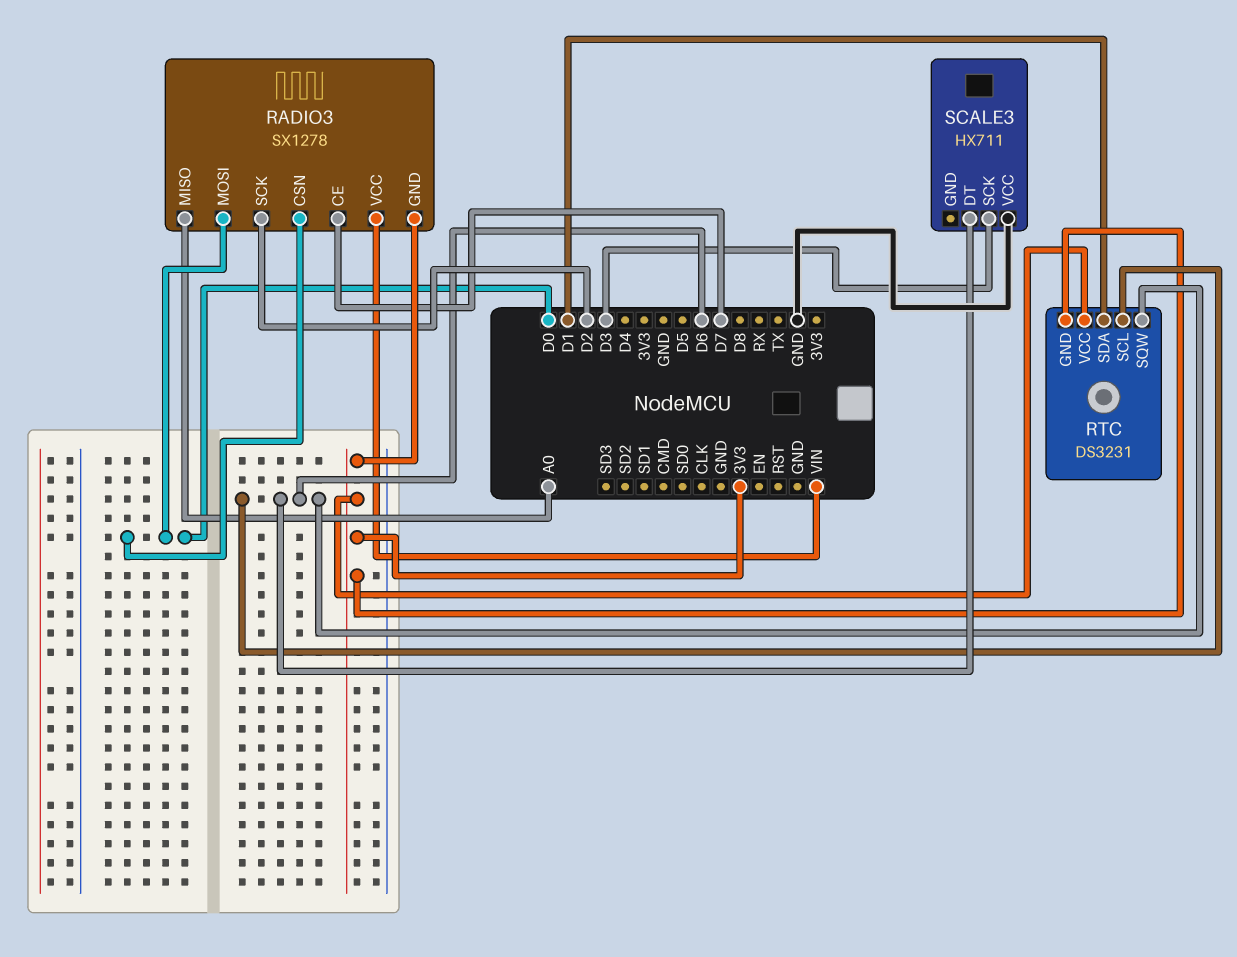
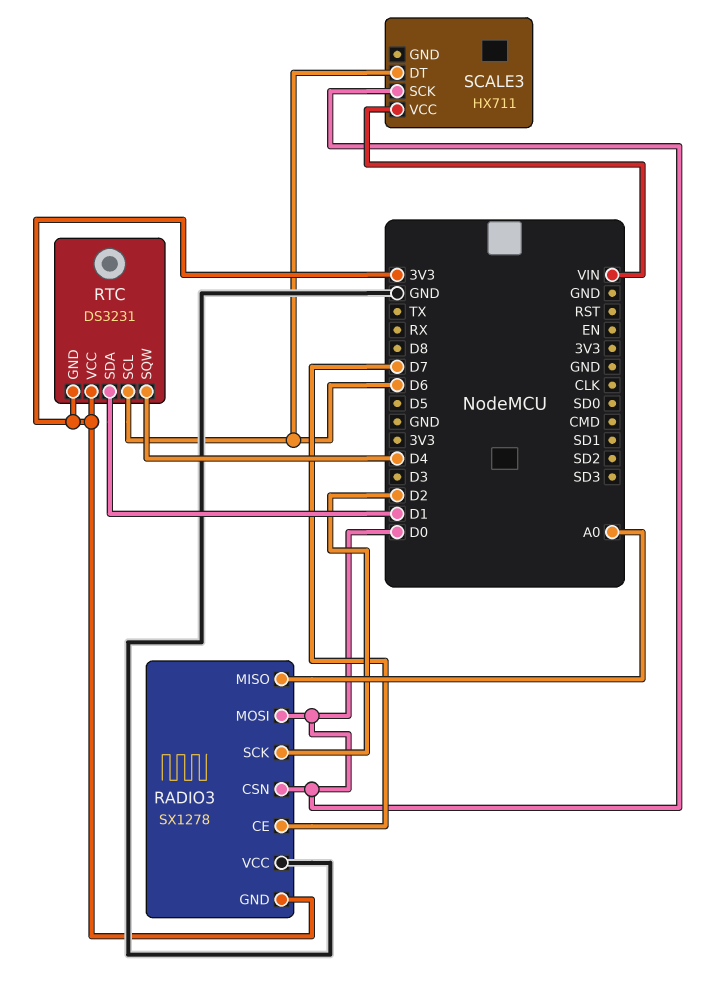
RADIO3 pin VCC: VIN -> GND
RTC pin SQW: D6 -> D4
SCALE3 pin SCK: D3 -> D0
SCALE3 pin VCC: GND -> VIN

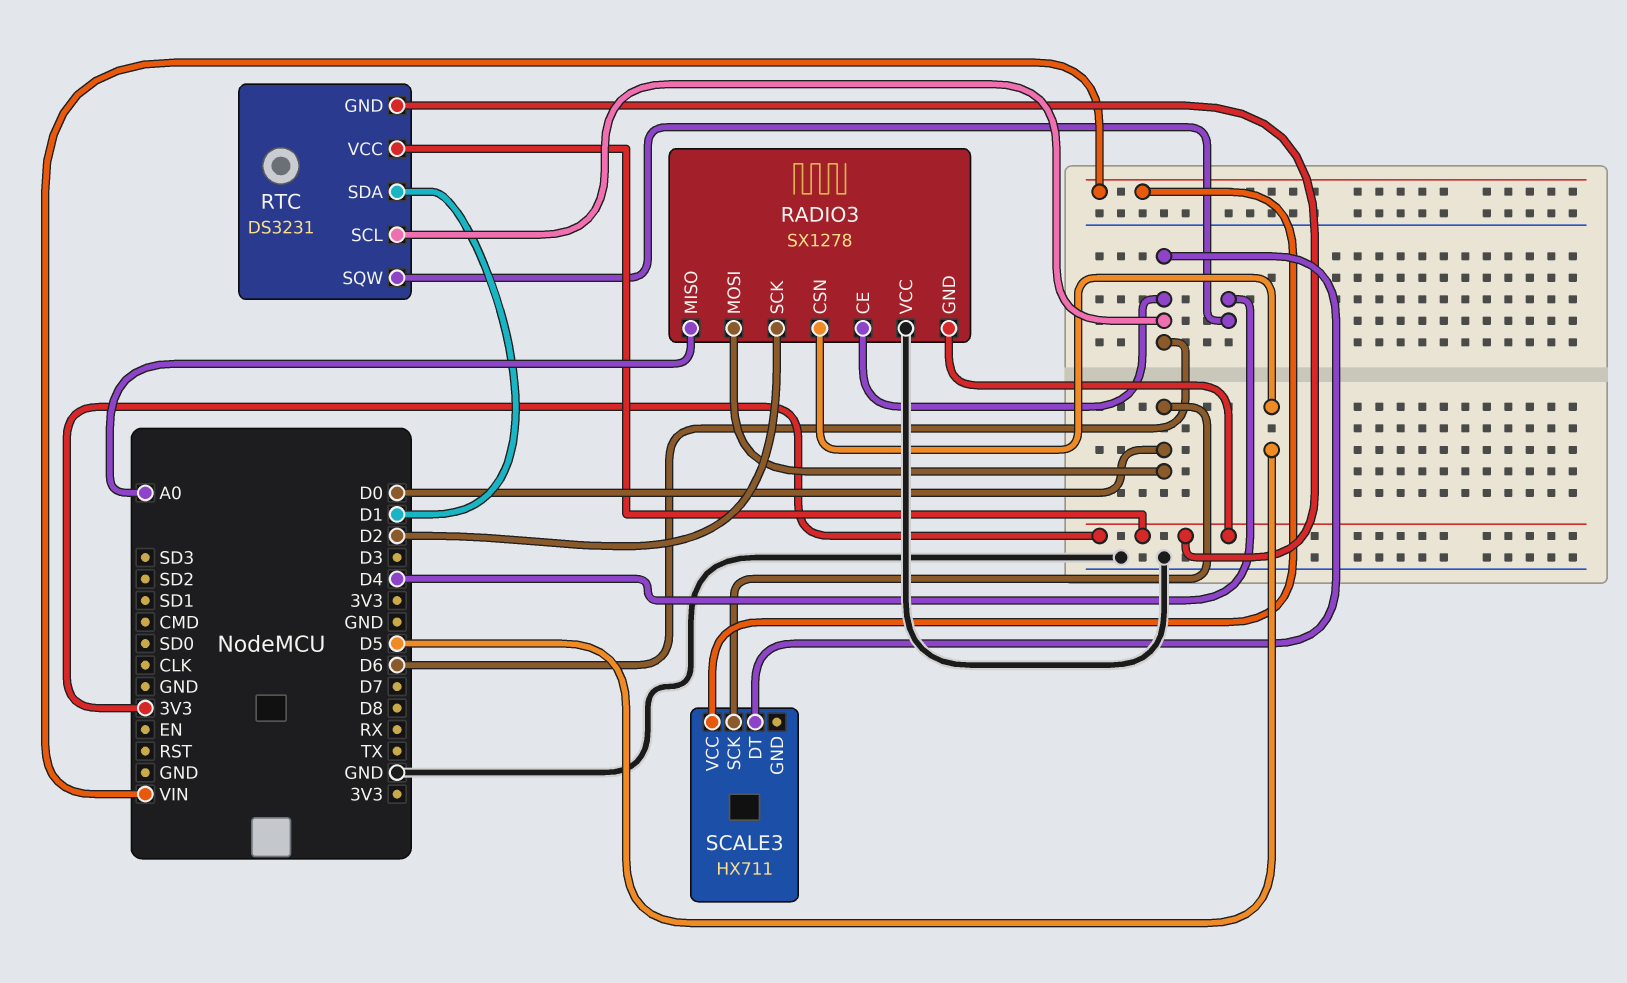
RADIO3 pin CE: D7 -> D6
RADIO3 pin CSN: D0 -> D5

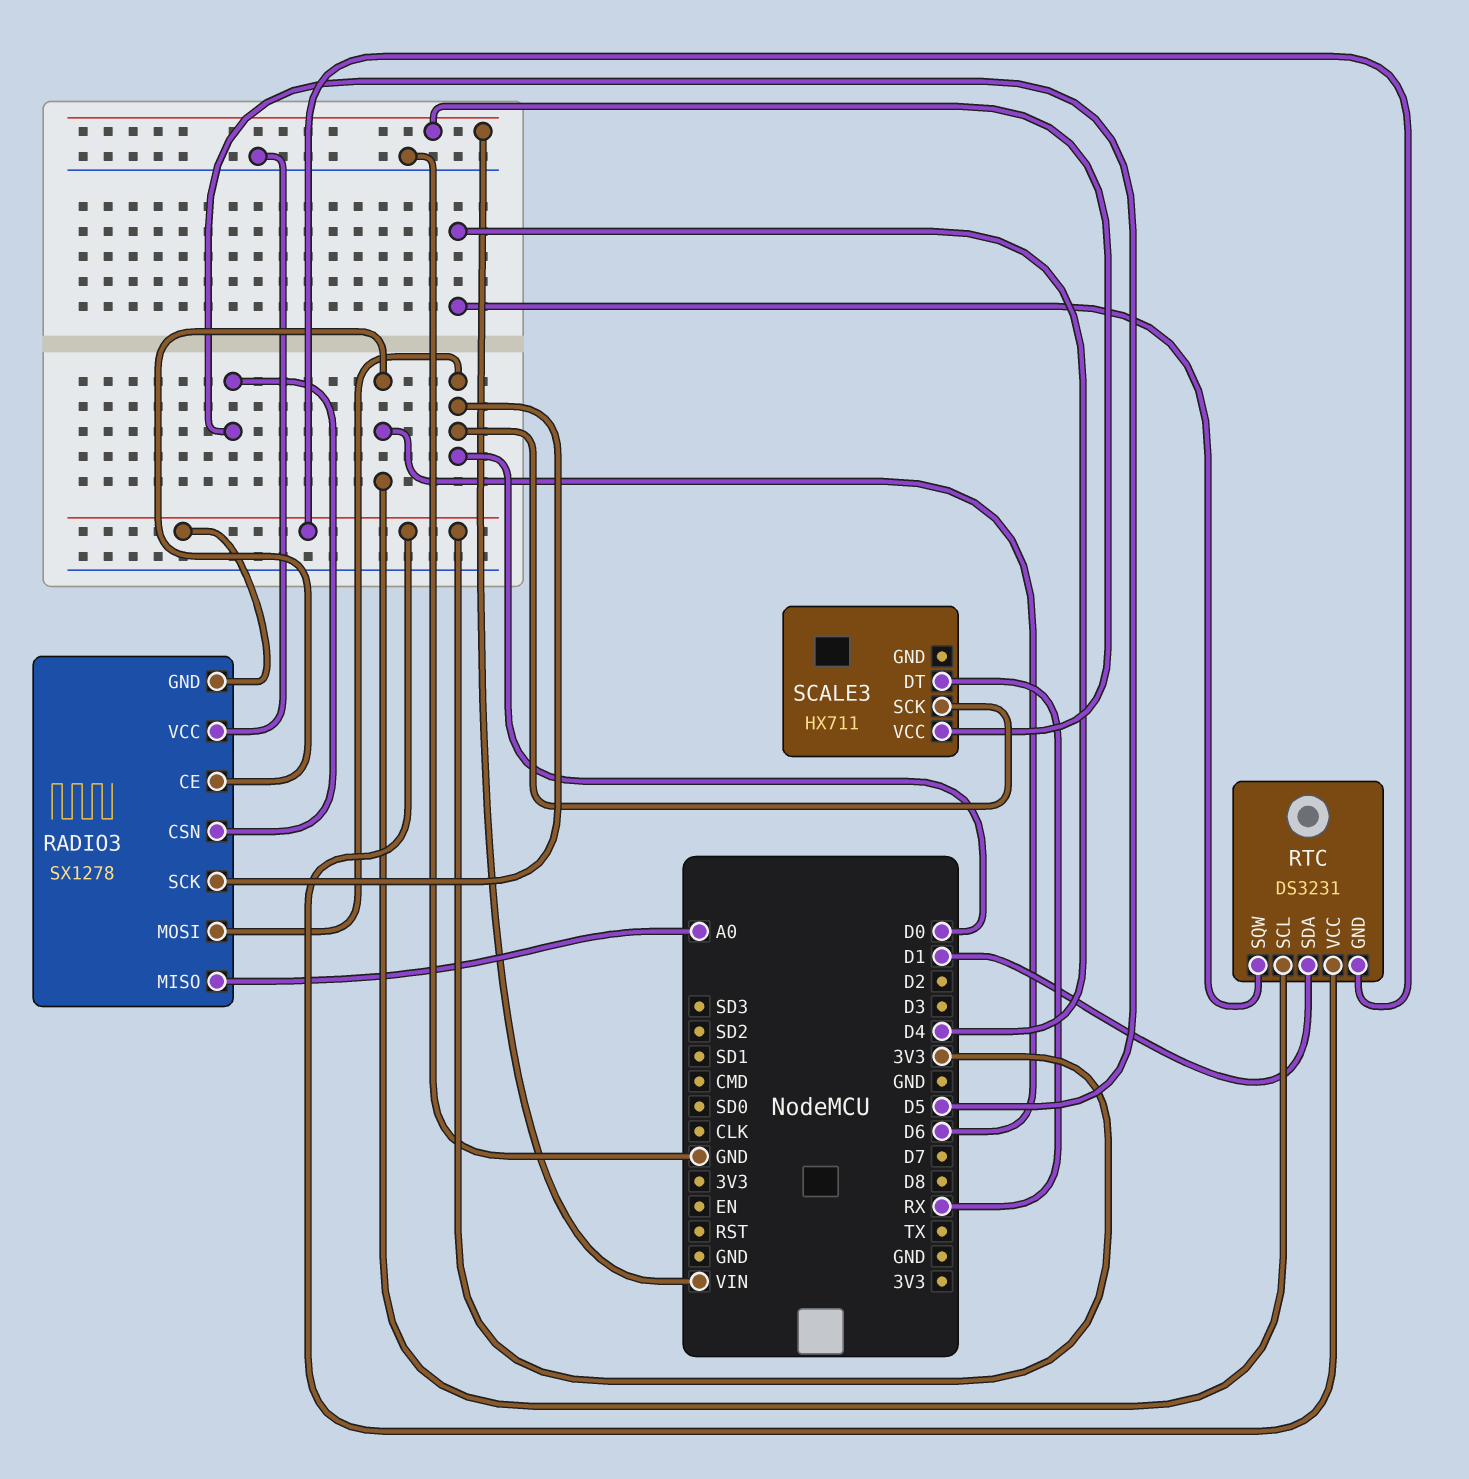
RADIO3 pin SCK: D2 -> D0
SCALE3 pin DT: D6 -> RX

